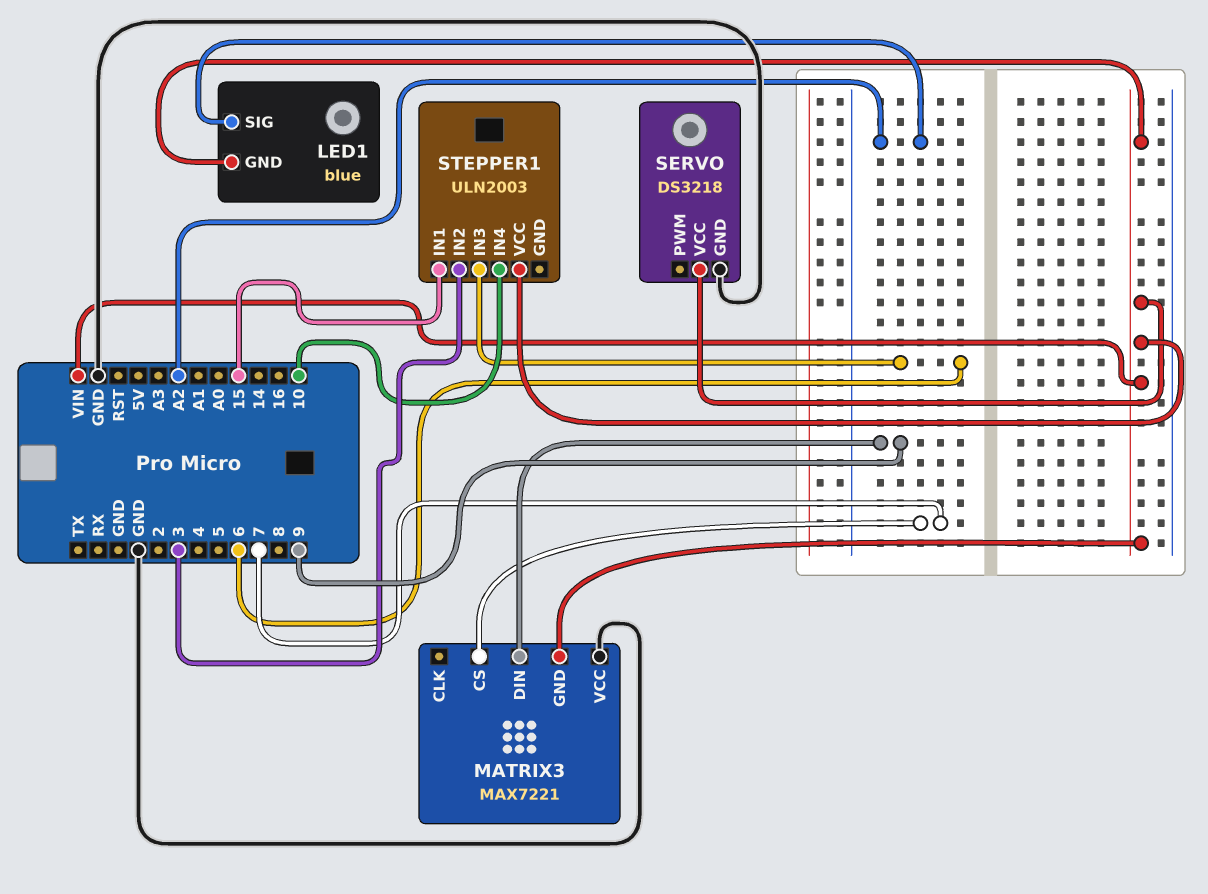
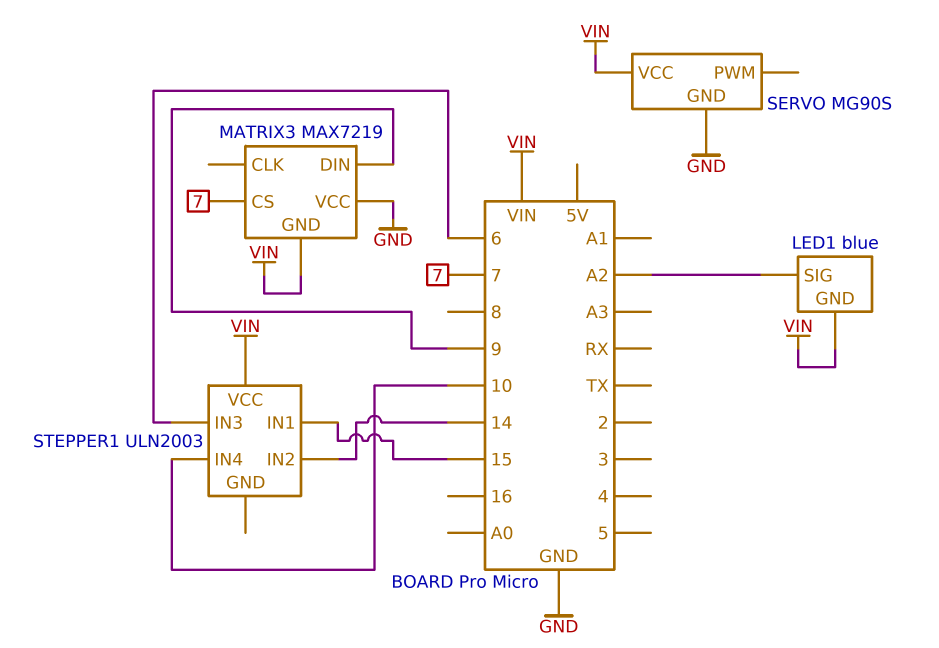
MATRIX3: MAX7221 -> MAX7219
SERVO: DS3218 -> MG90S
STEPPER1 pin IN2: 3 -> 14

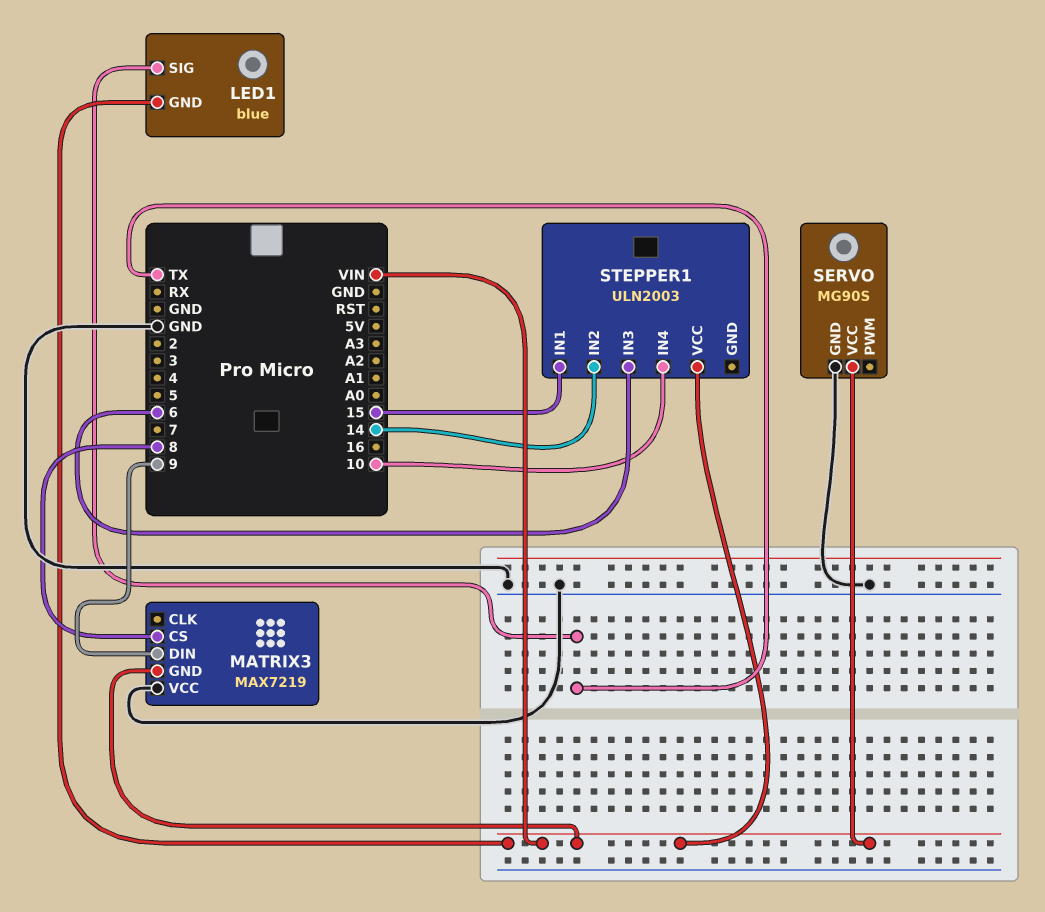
LED1 pin SIG: A2 -> TX
MATRIX3 pin CS: 7 -> 8

